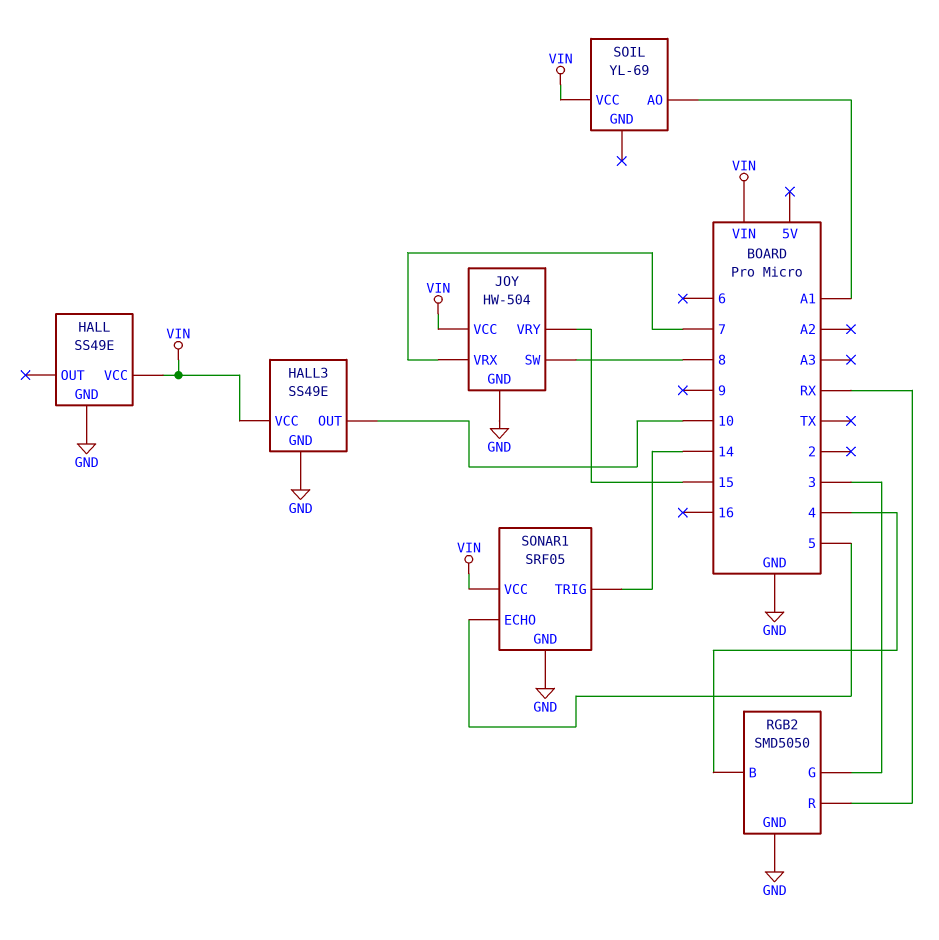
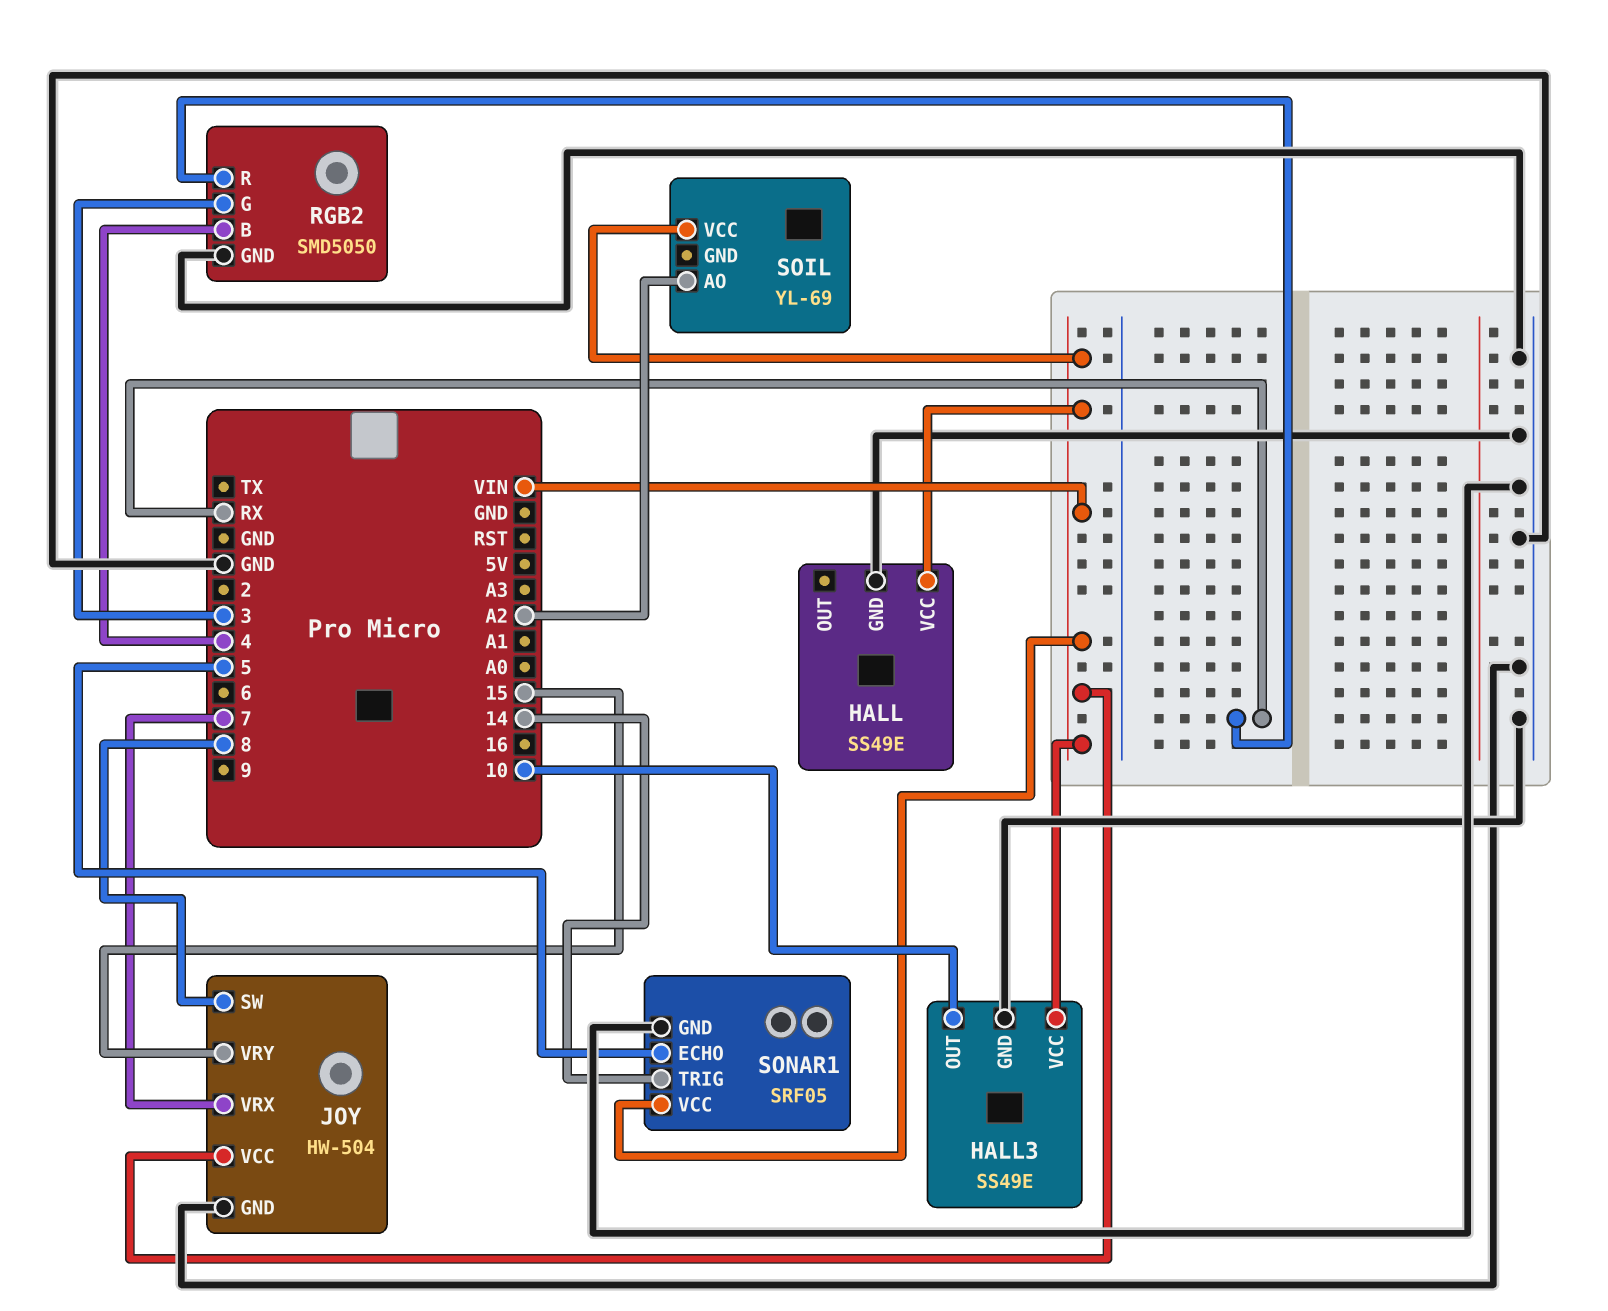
SOIL pin AO: A1 -> A2

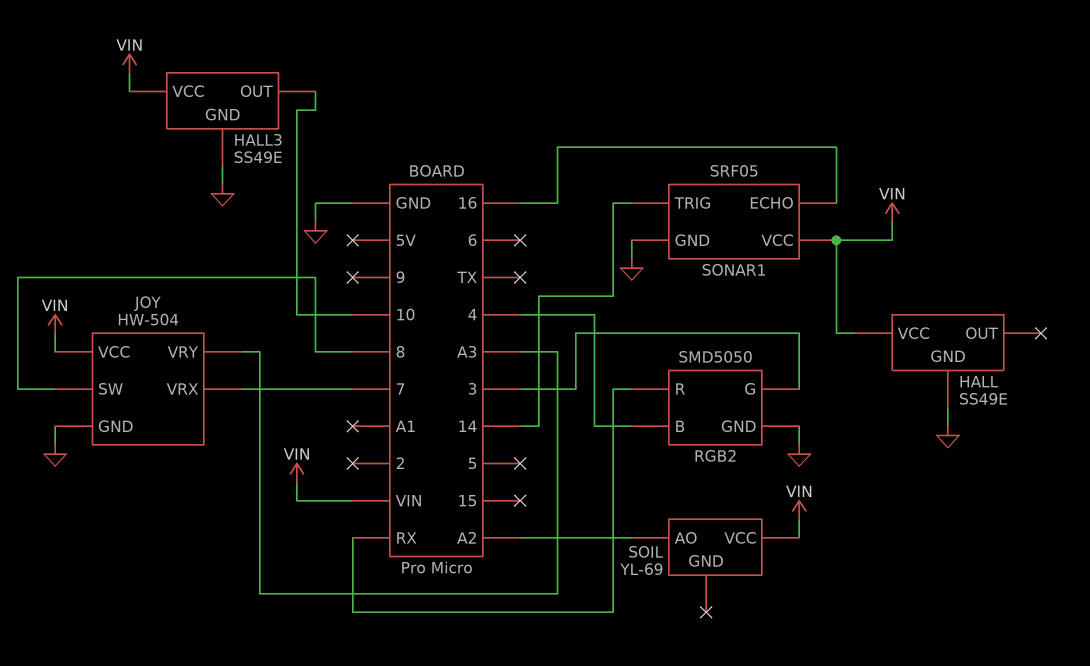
JOY pin VRY: 15 -> A3
SONAR1 pin ECHO: 5 -> 16

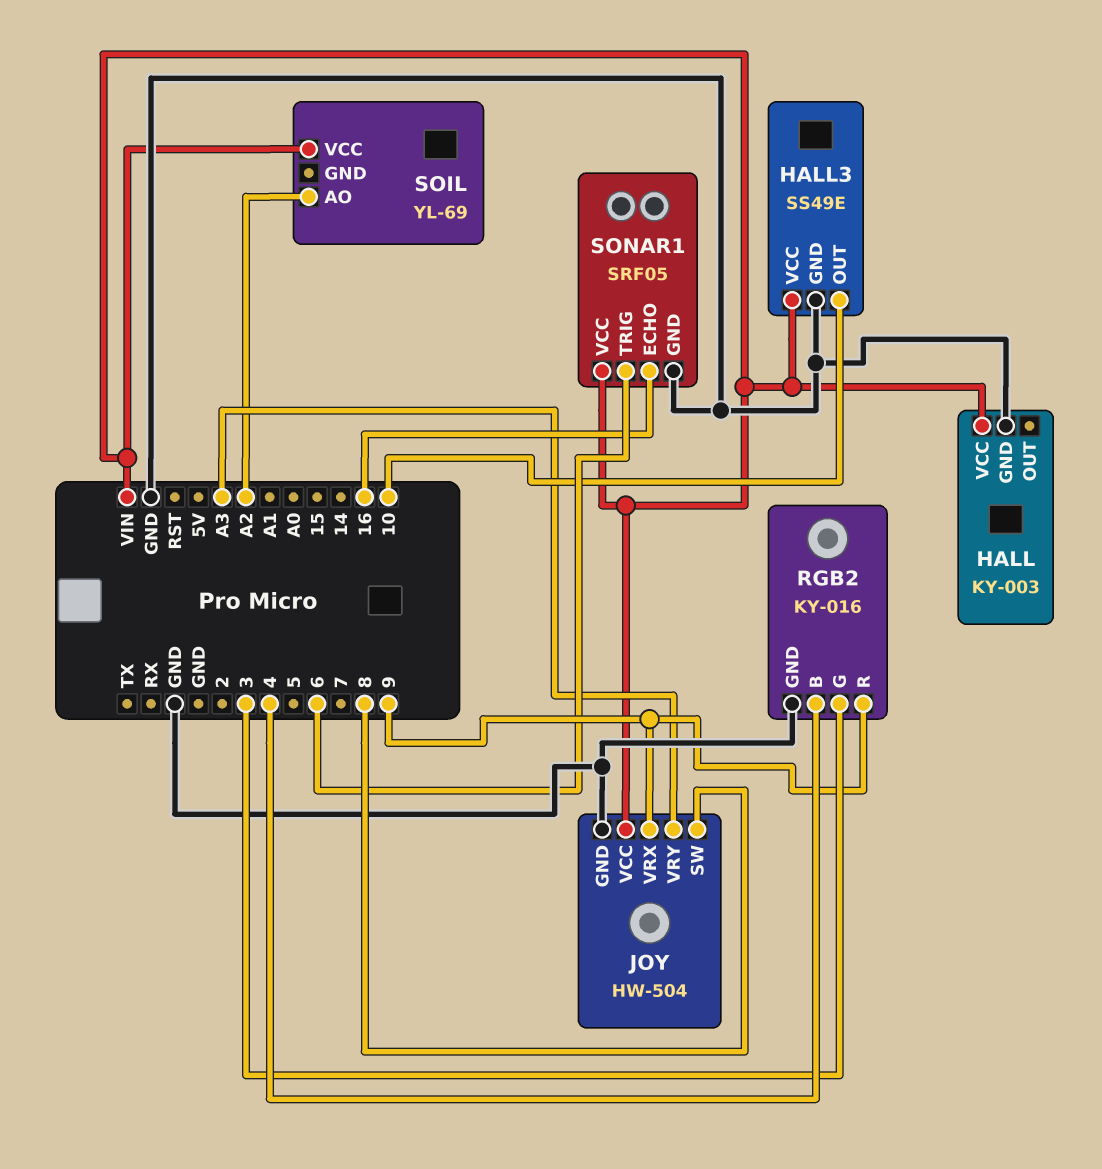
HALL: SS49E -> KY-003
JOY pin VRX: 7 -> 9
RGB2: SMD5050 -> KY-016
RGB2 pin R: RX -> 9
SONAR1 pin TRIG: 14 -> 6

